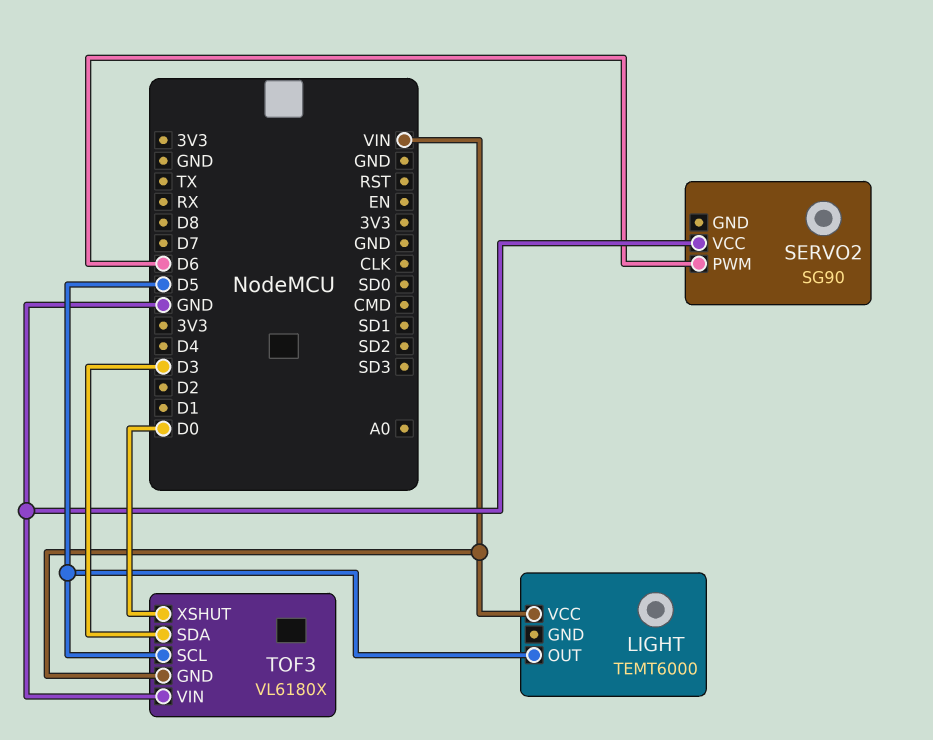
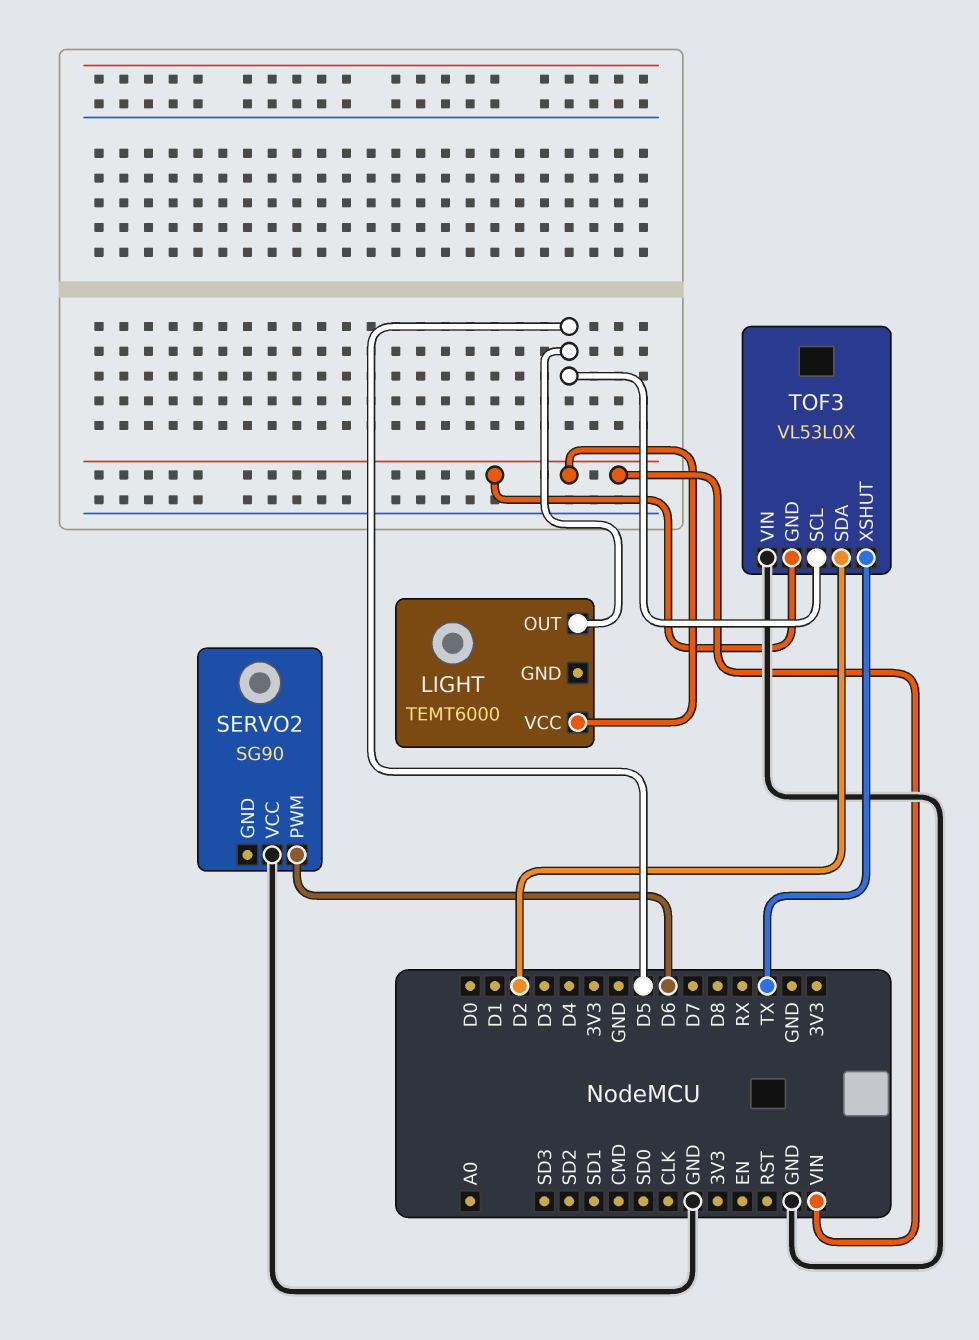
TOF3: VL6180X -> VL53L0X
TOF3 pin SDA: D3 -> D2
TOF3 pin XSHUT: D0 -> TX

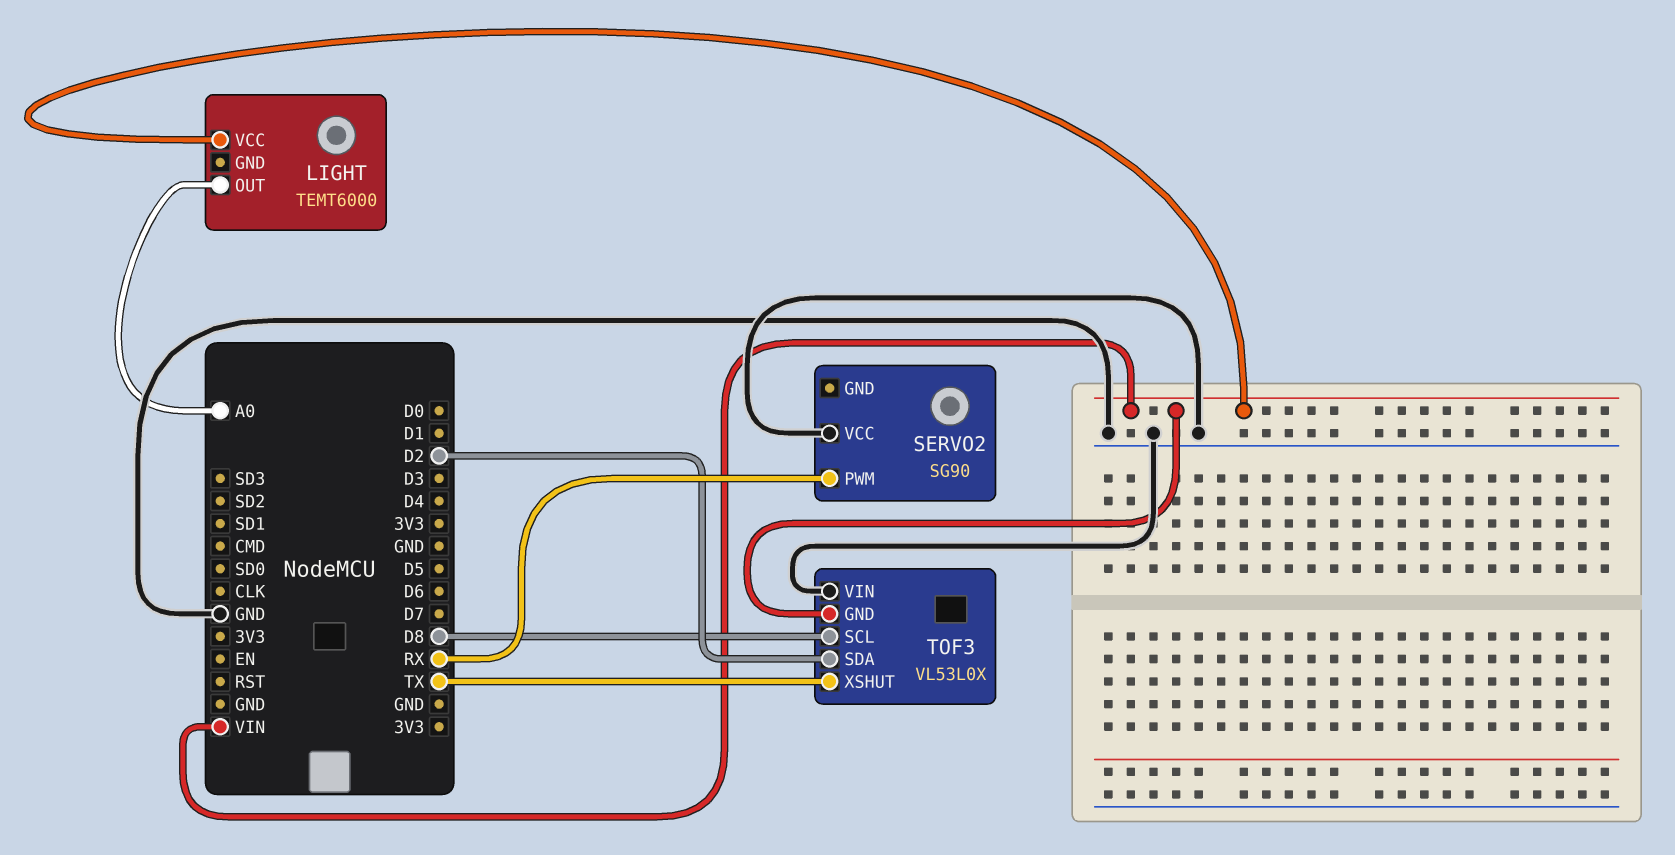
LIGHT pin OUT: D5 -> A0
SERVO2 pin PWM: D6 -> RX
TOF3 pin SCL: D5 -> D8

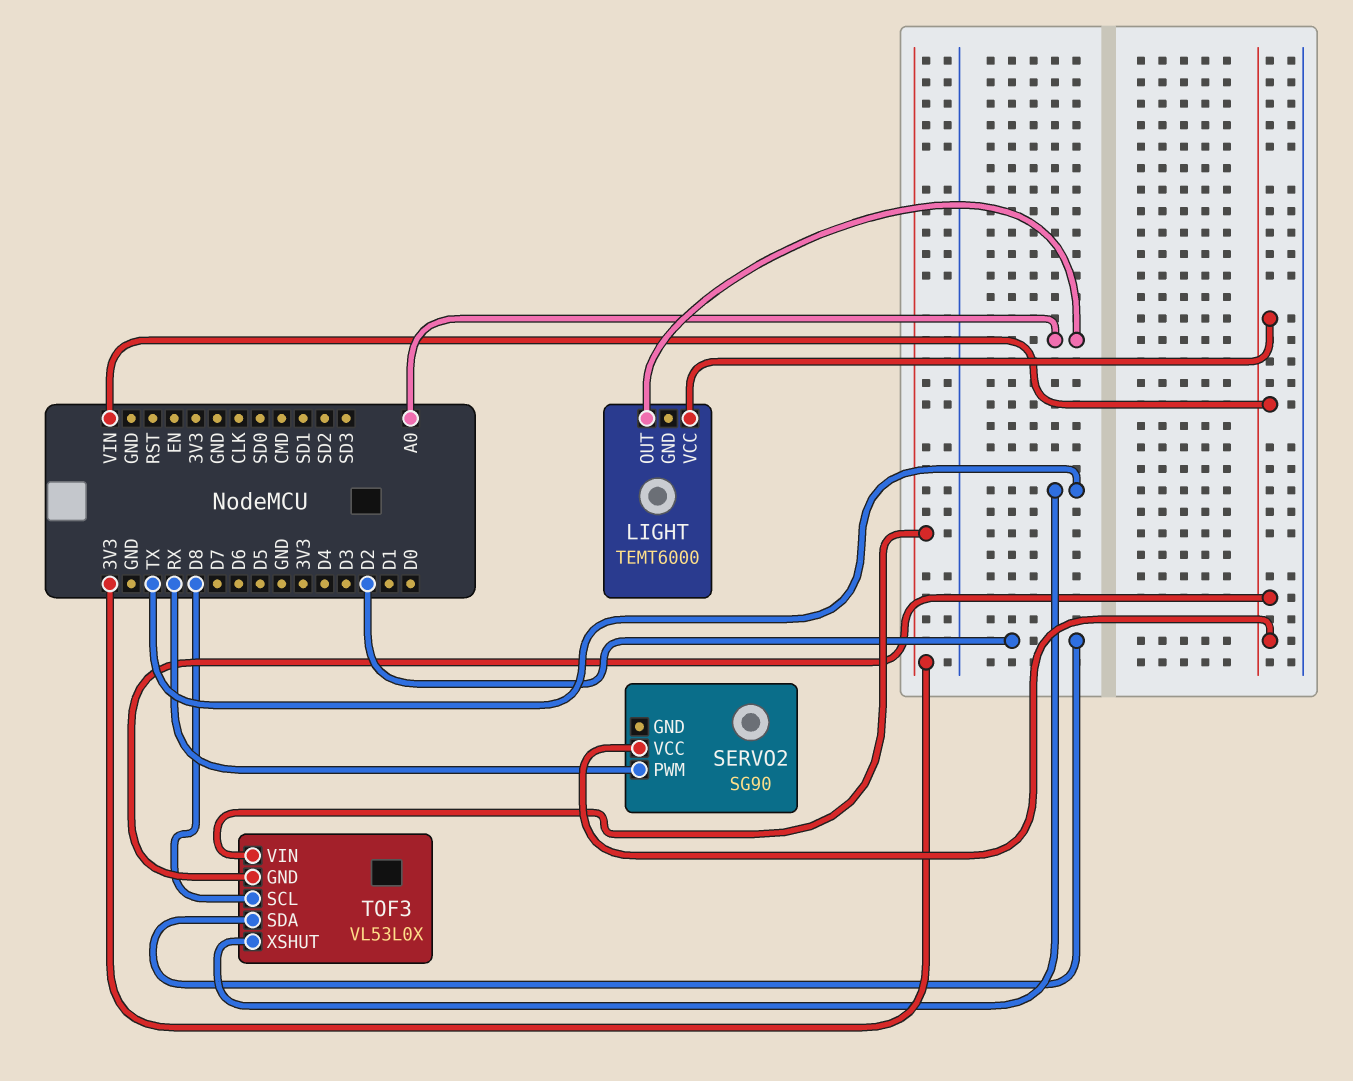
SERVO2 pin VCC: GND -> VIN
TOF3 pin VIN: GND -> 3V3

